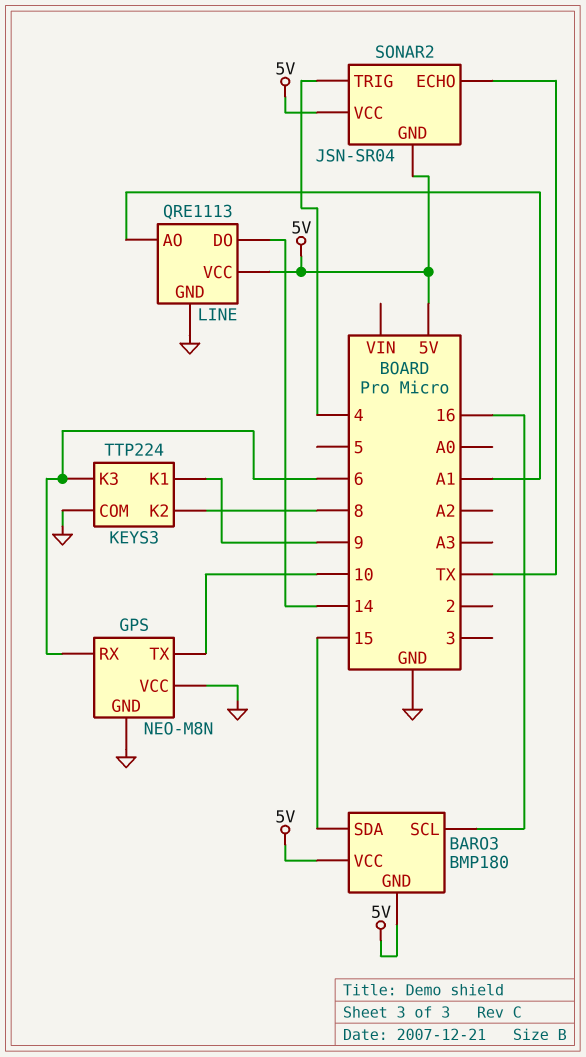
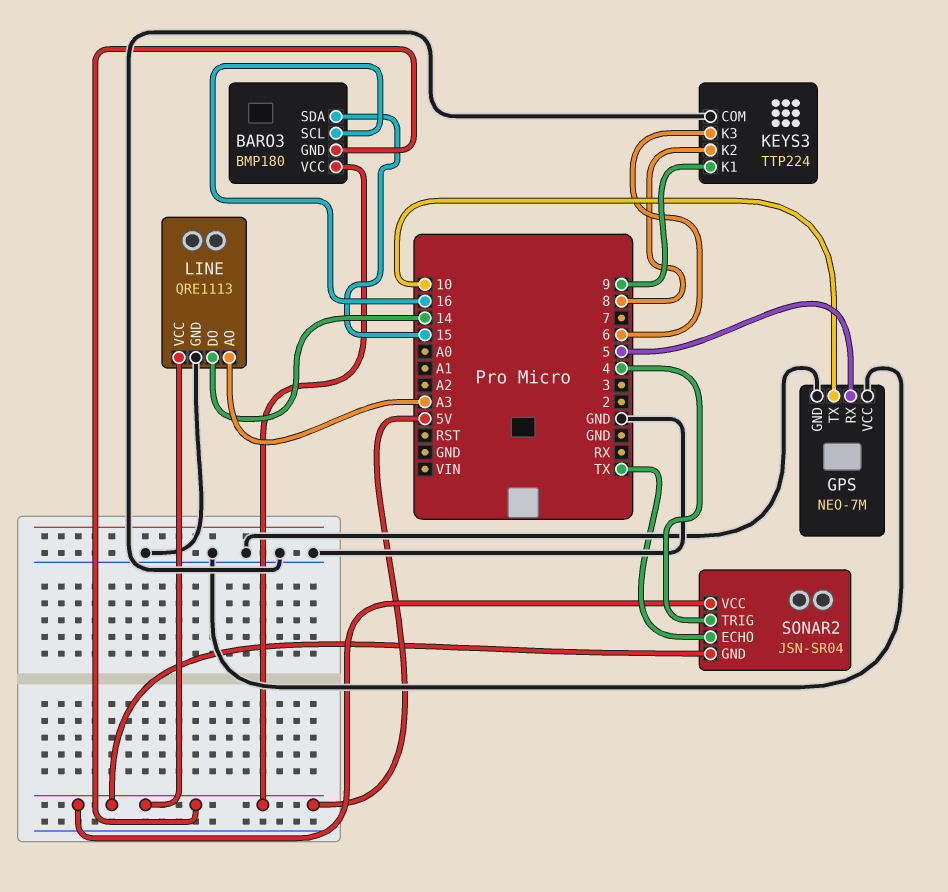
GPS: NEO-M8N -> NEO-7M
GPS pin RX: 6 -> 5
LINE pin AO: A1 -> A3

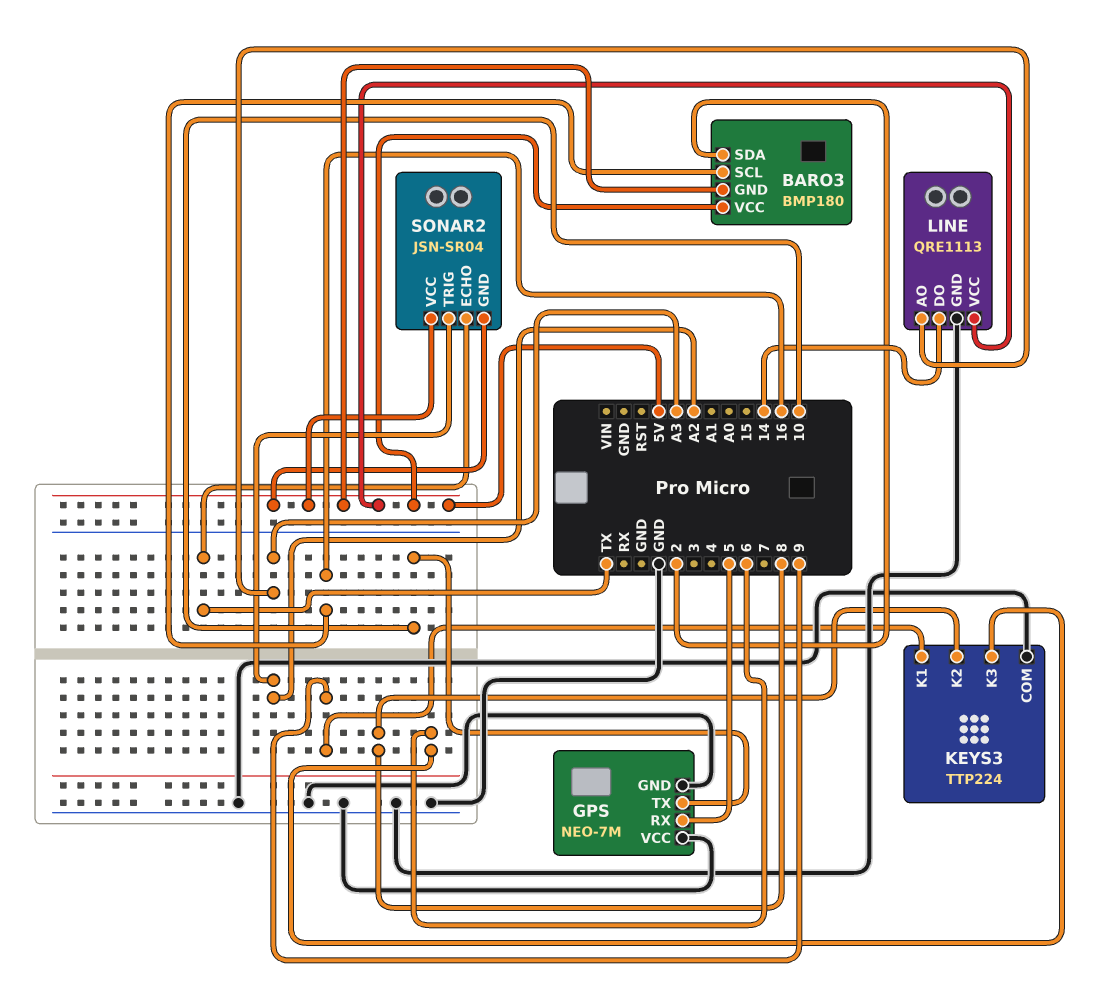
BARO3 pin SDA: 15 -> 2
SONAR2 pin TRIG: 4 -> A2

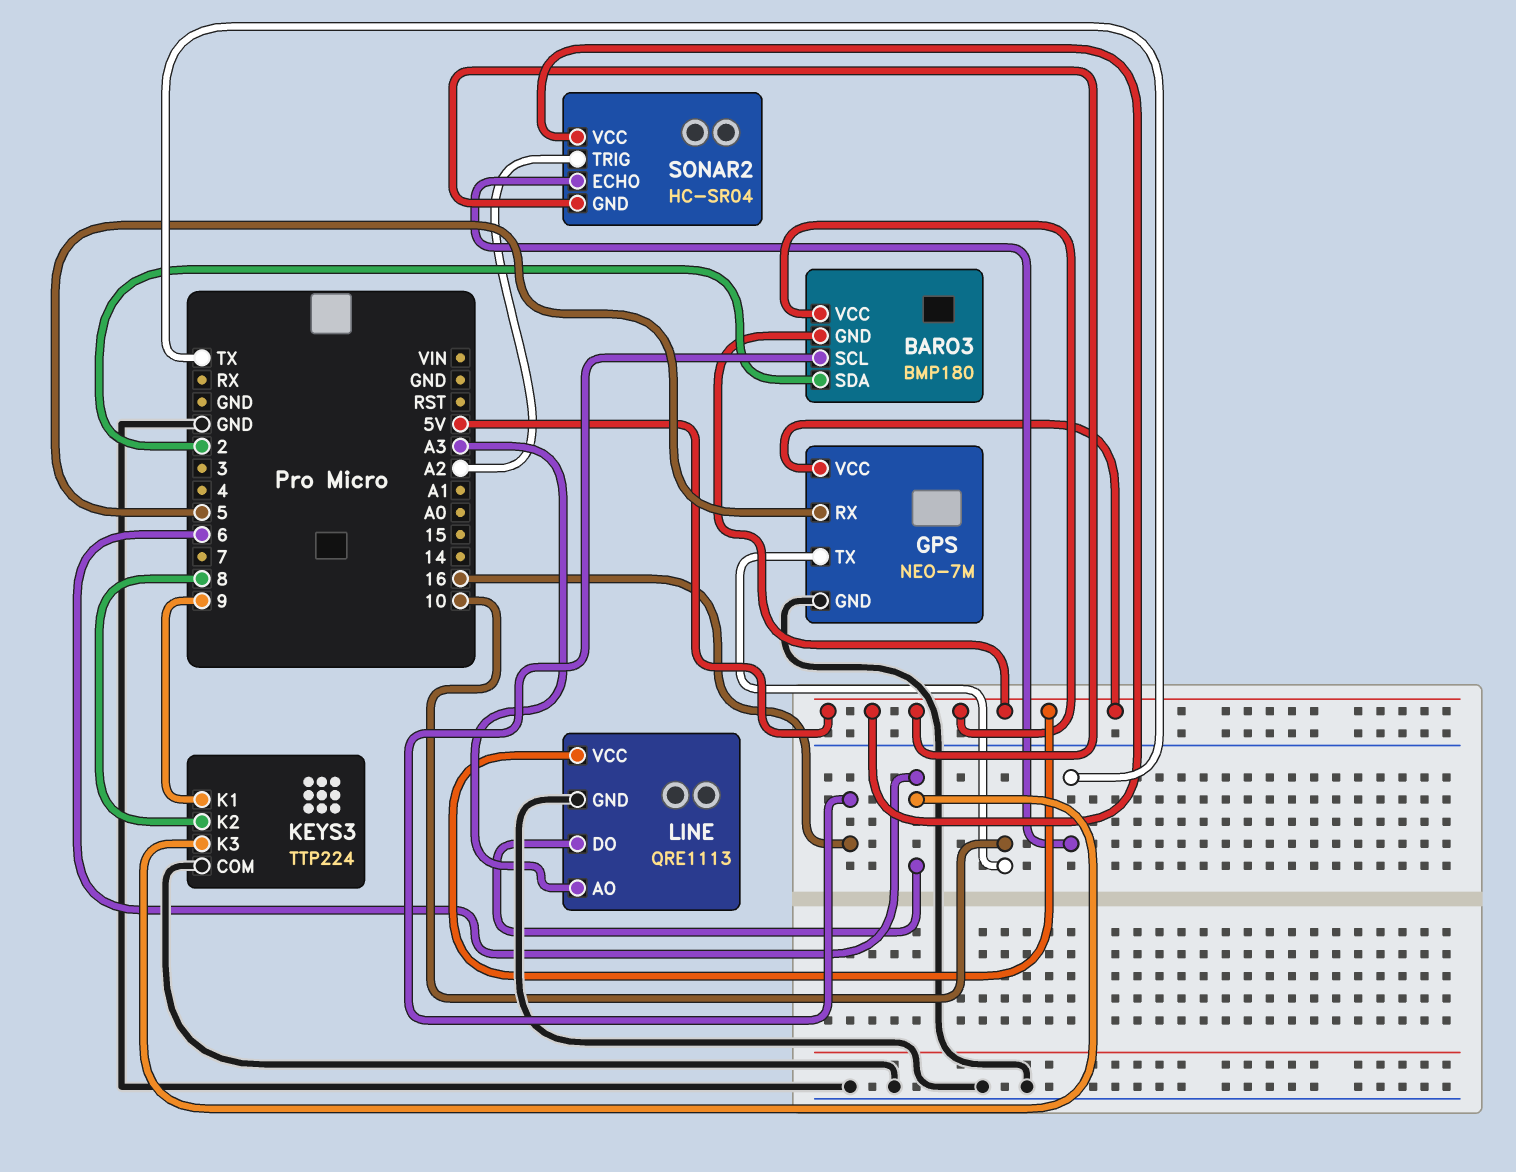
GPS pin VCC: GND -> 5V
LINE pin DO: 14 -> 6
SONAR2: JSN-SR04 -> HC-SR04

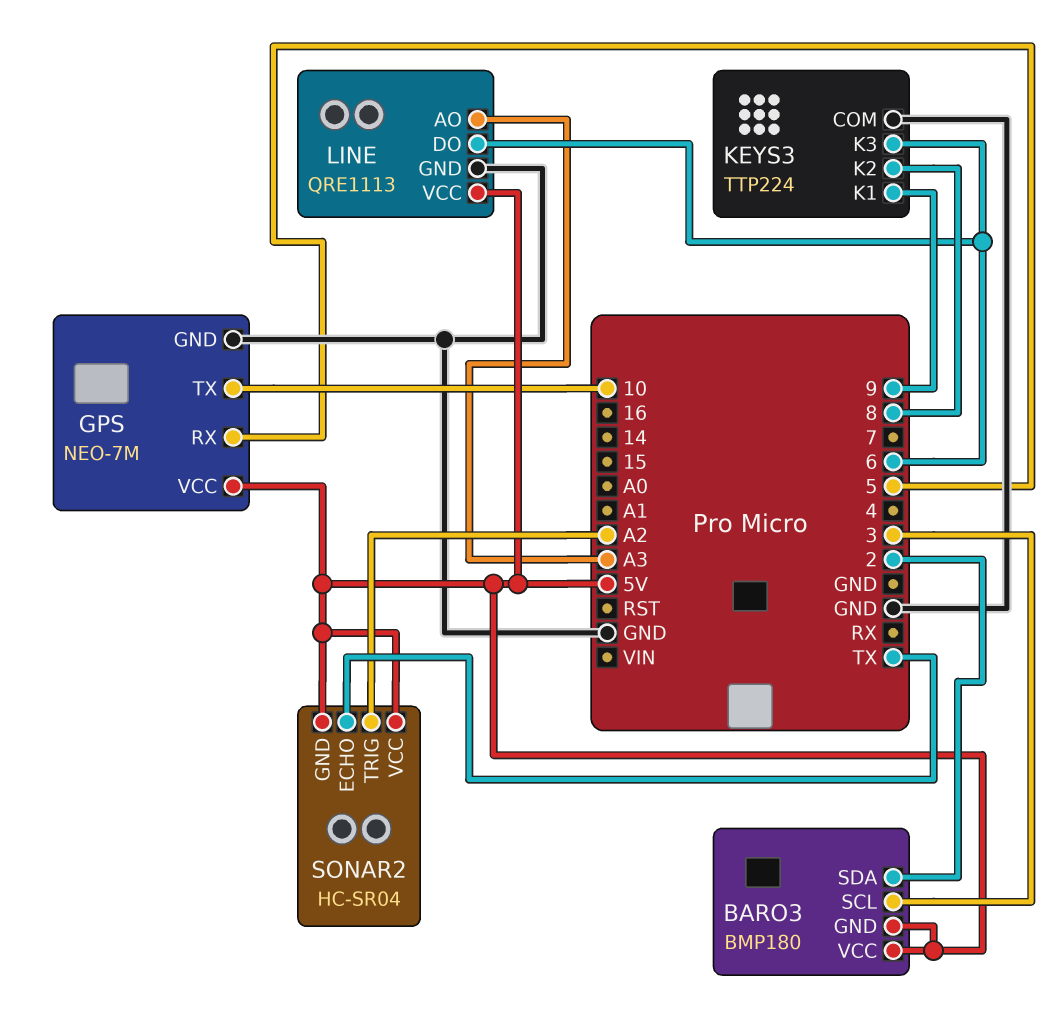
BARO3 pin SCL: 16 -> 3

